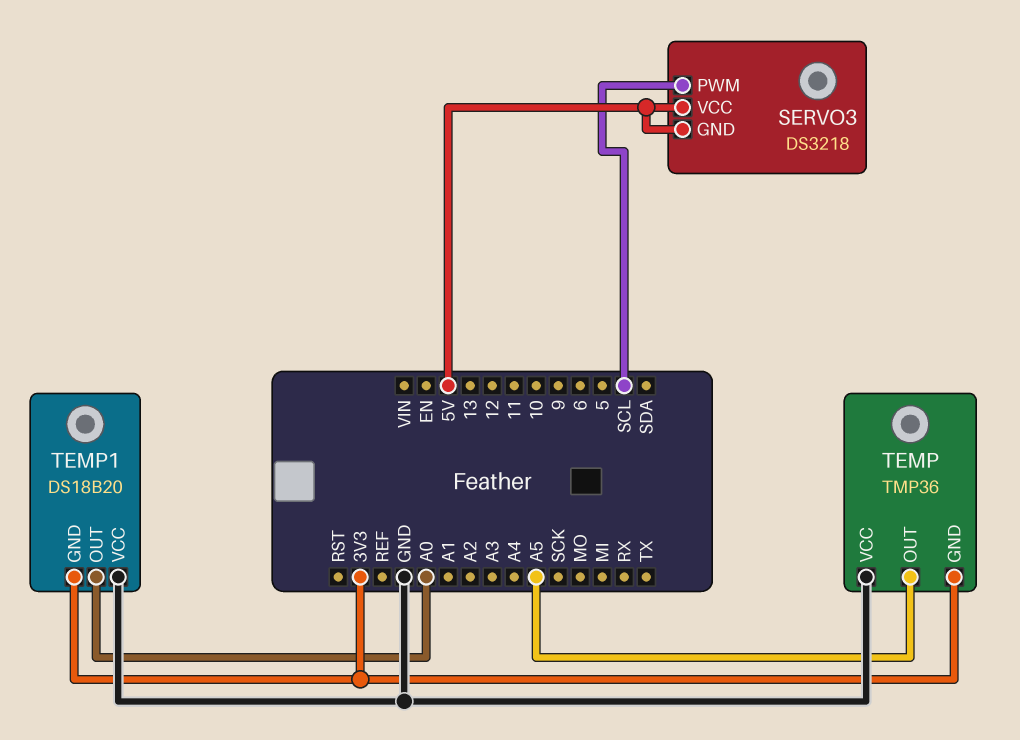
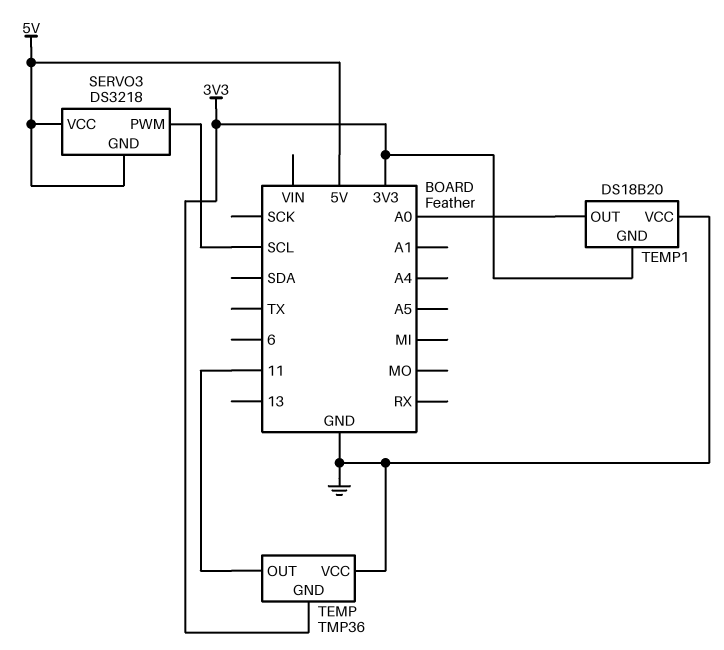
TEMP pin OUT: A5 -> 11

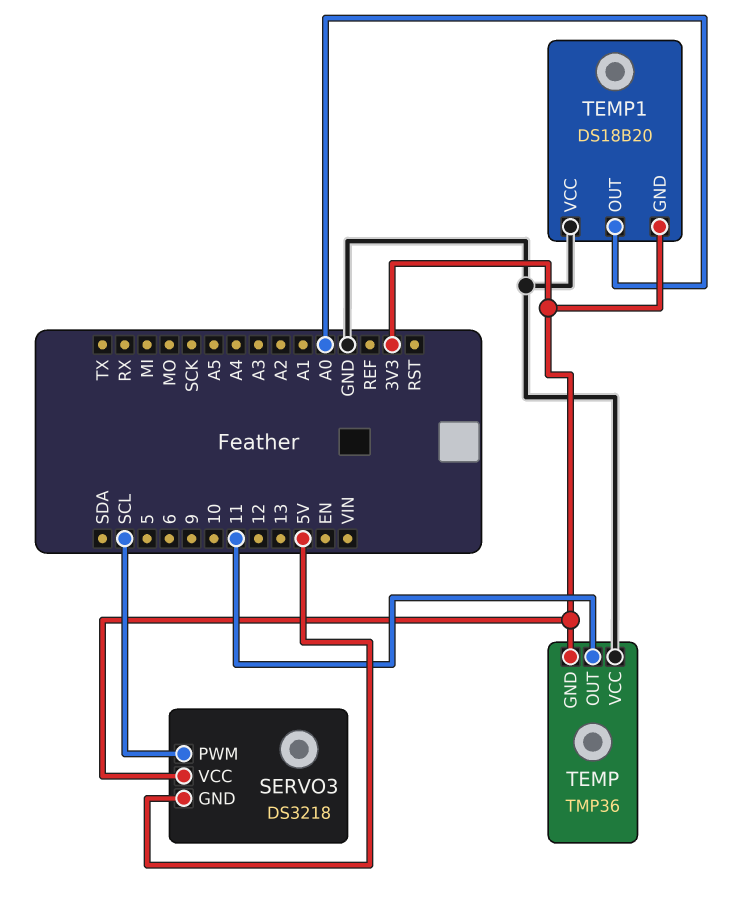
SERVO3 pin VCC: 5V -> 3V3

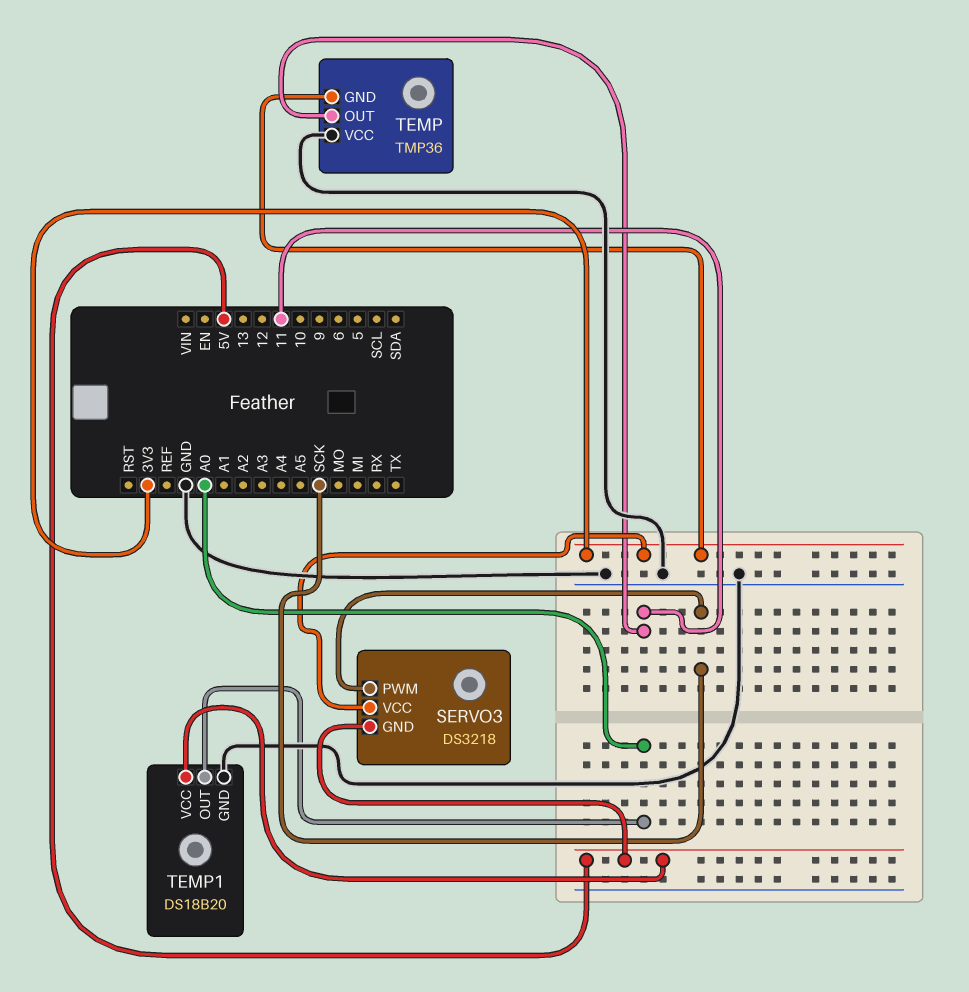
SERVO3 pin PWM: SCL -> SCK
TEMP1 pin GND: 3V3 -> GND
TEMP1 pin VCC: GND -> 5V

